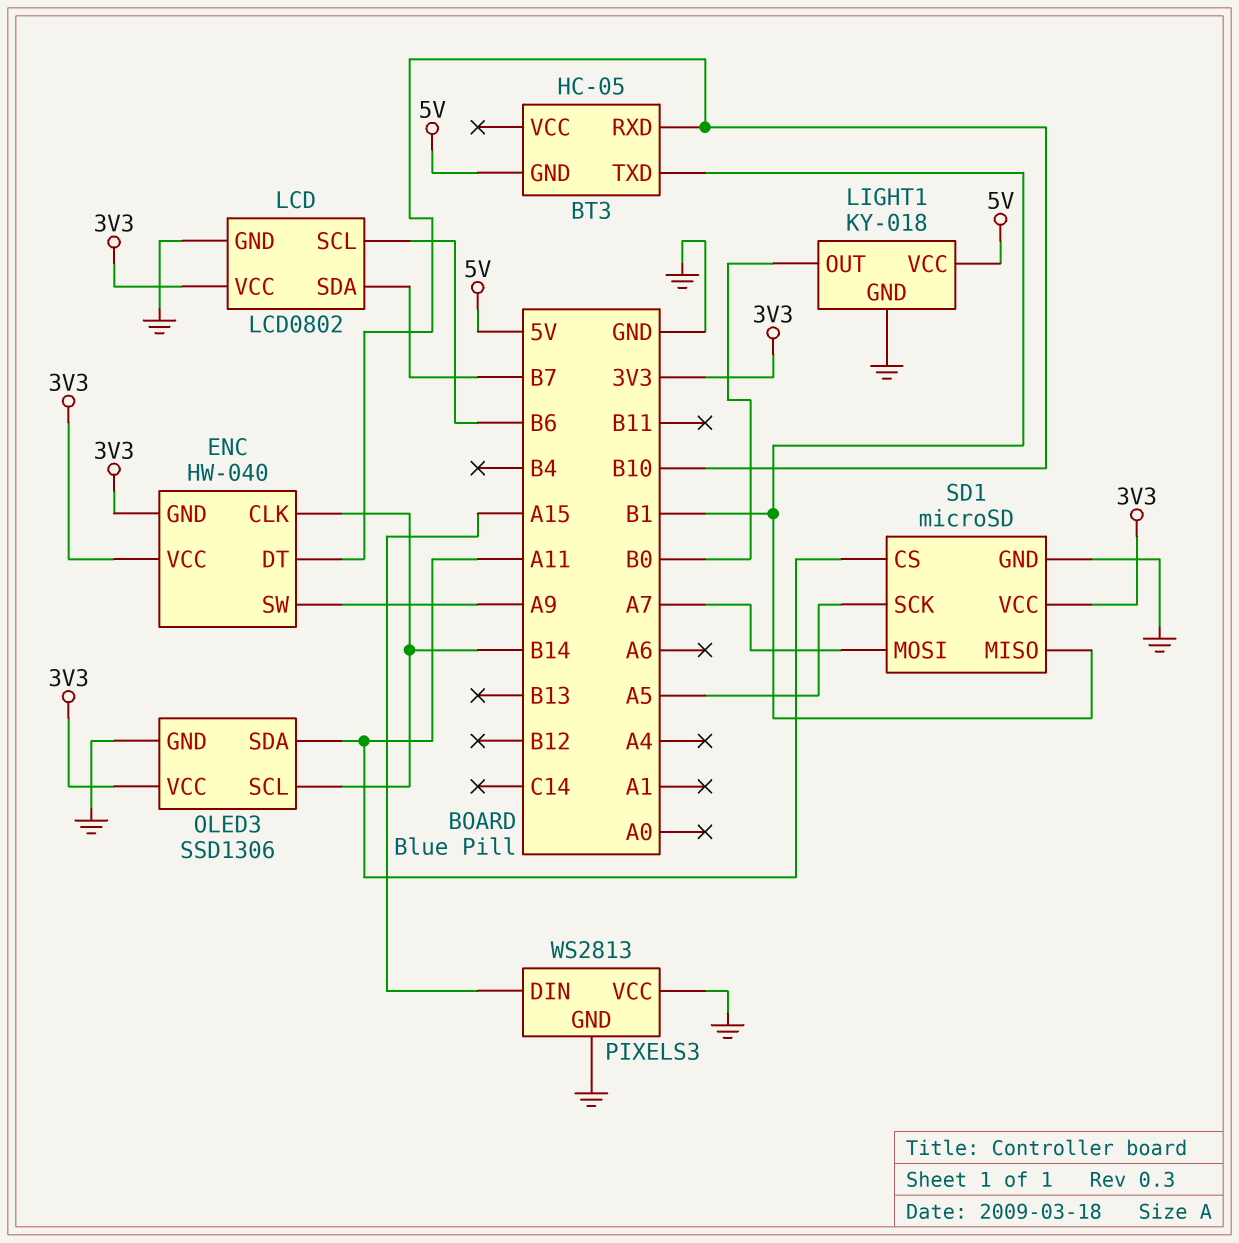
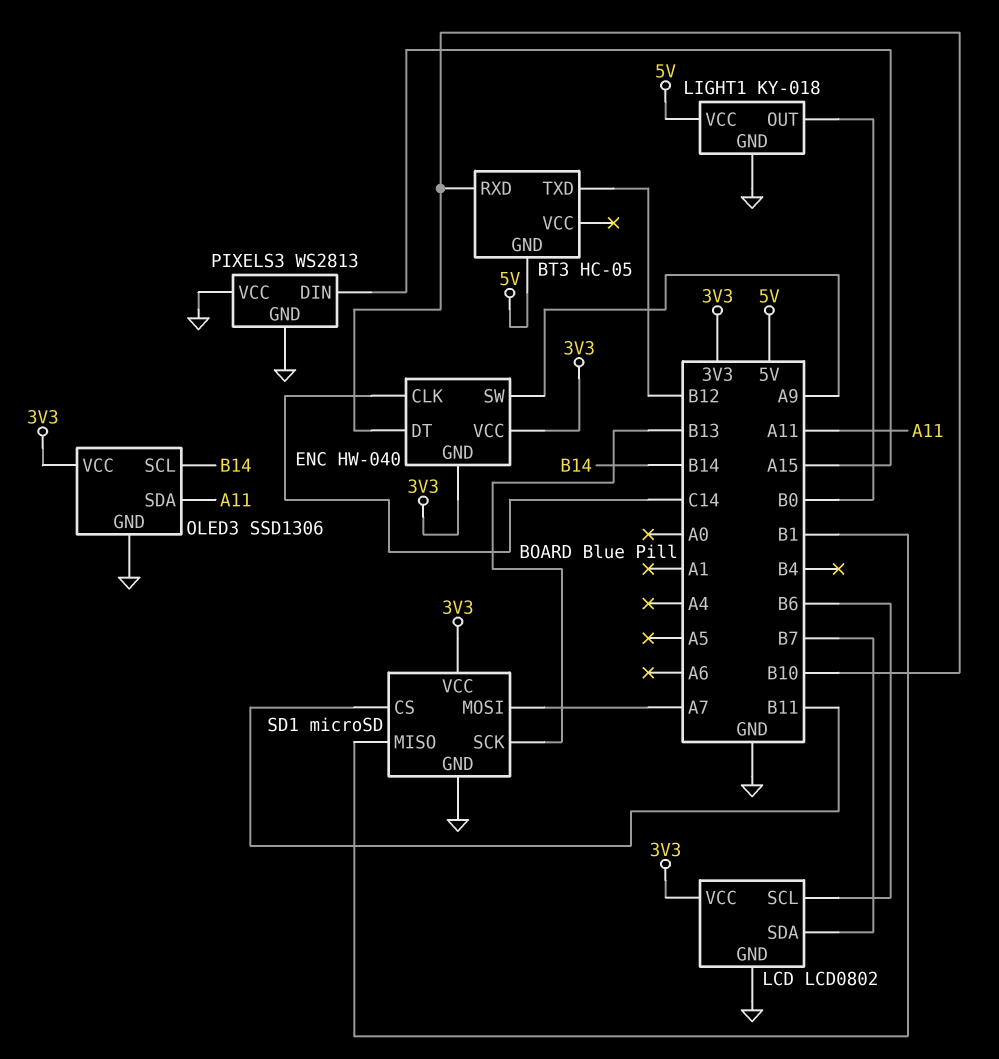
BT3 pin TXD: B1 -> B12
ENC pin CLK: B14 -> C14
SD1 pin CS: A11 -> B11
SD1 pin SCK: A5 -> B13

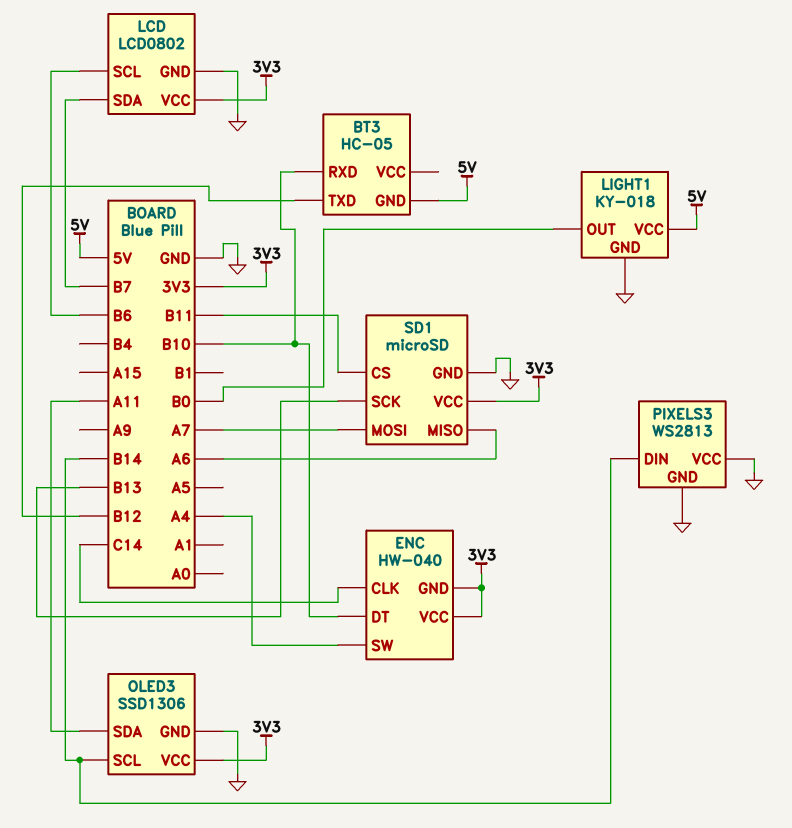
ENC pin SW: A9 -> A4
PIXELS3 pin DIN: A15 -> B14
SD1 pin MISO: B1 -> A6

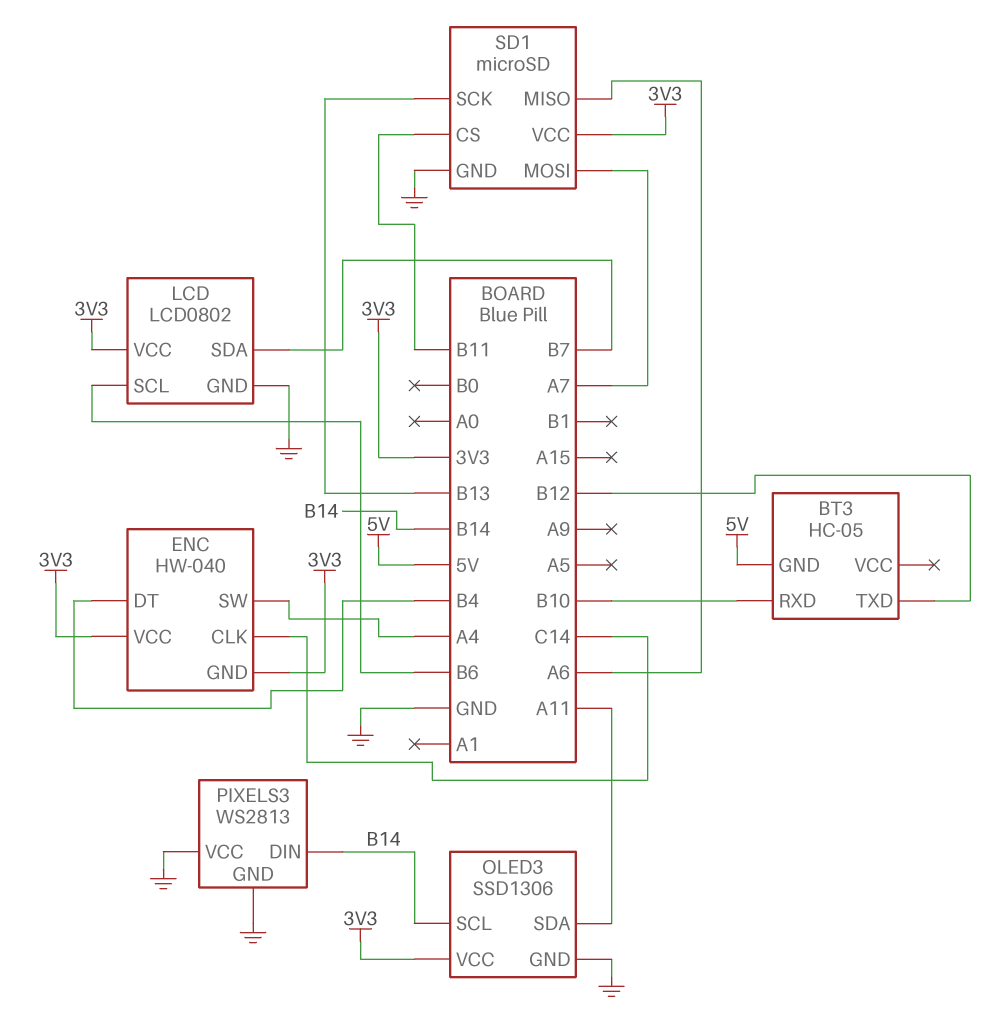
ENC pin DT: B10 -> B4
LIGHT1: KY-018 -> none
LIGHT1 pin GND: GND -> none
LIGHT1 pin OUT: B0 -> none
LIGHT1 pin VCC: 5V -> none

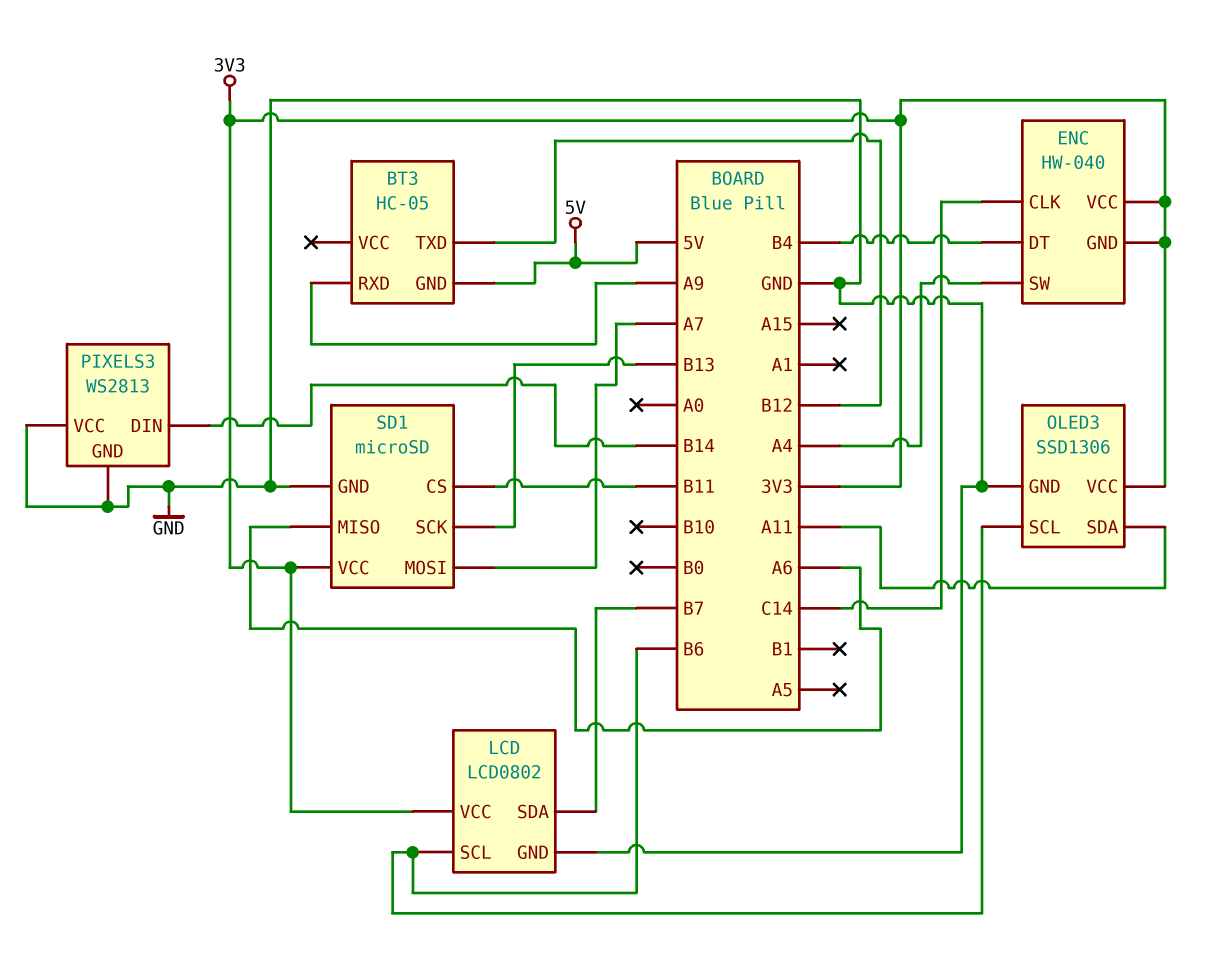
BT3 pin RXD: B10 -> A9
OLED3 pin SCL: B14 -> B6

